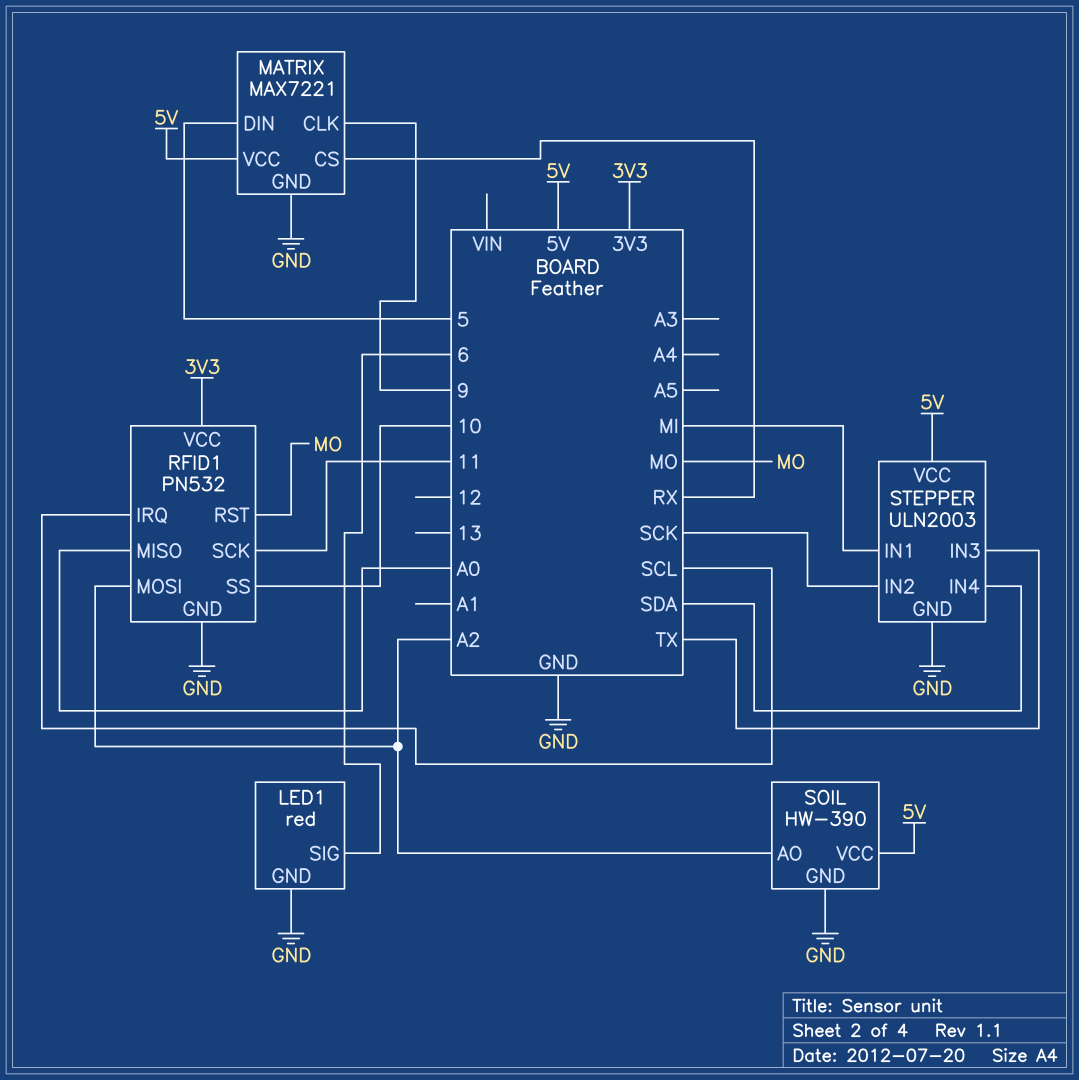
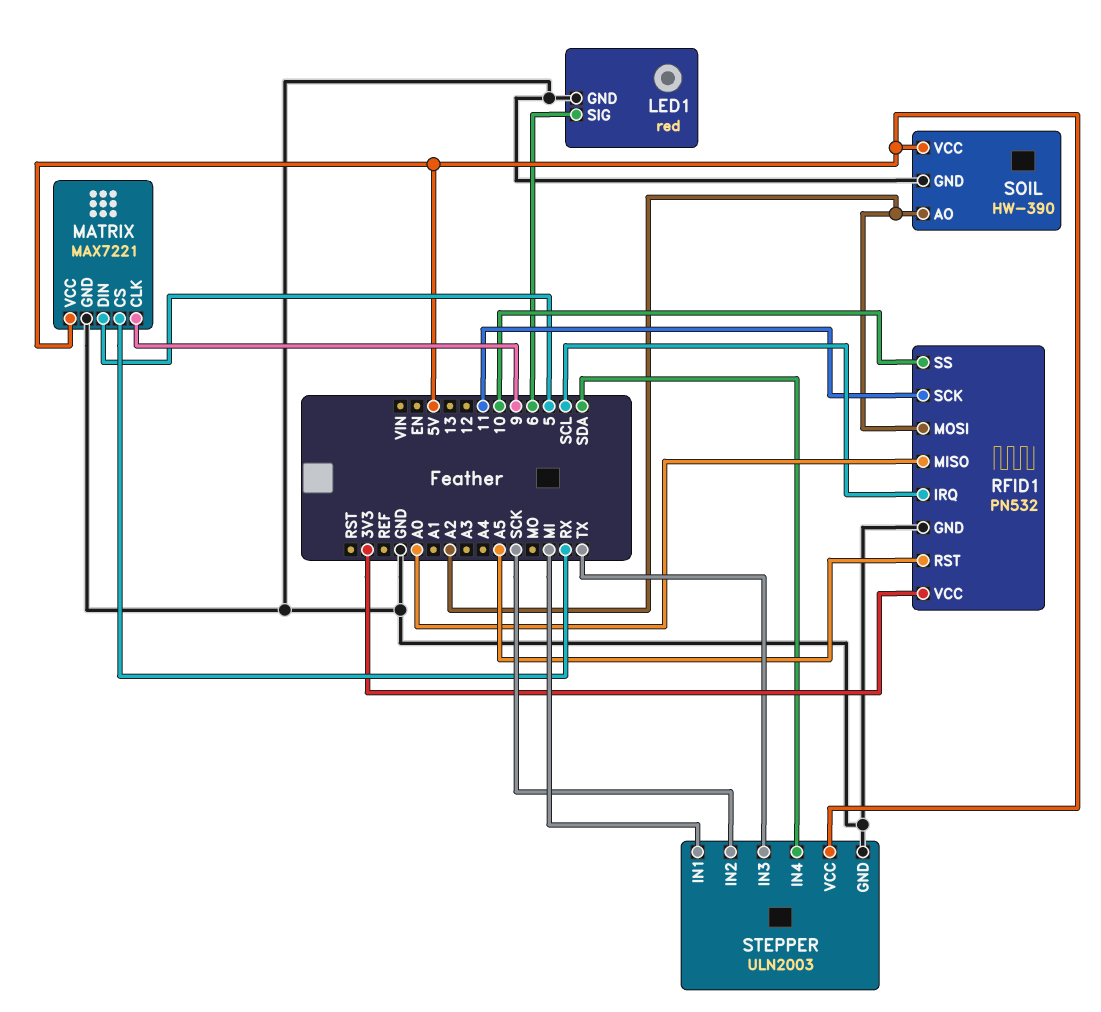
RFID1 pin RST: MO -> A5

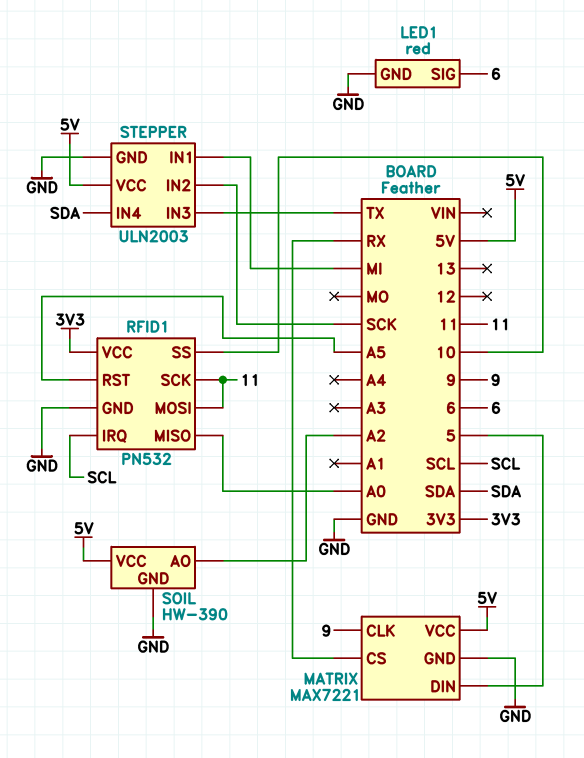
RFID1 pin MOSI: A2 -> 11

